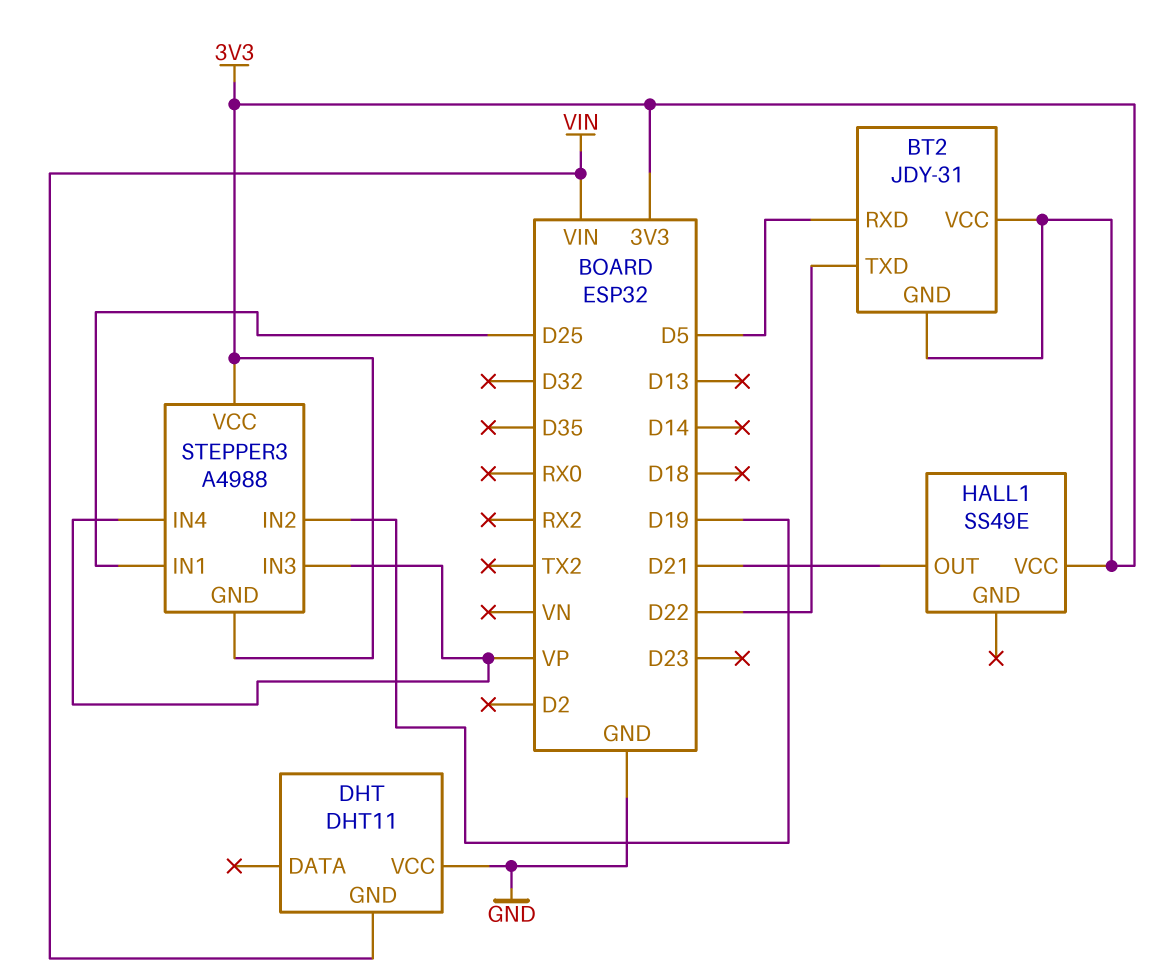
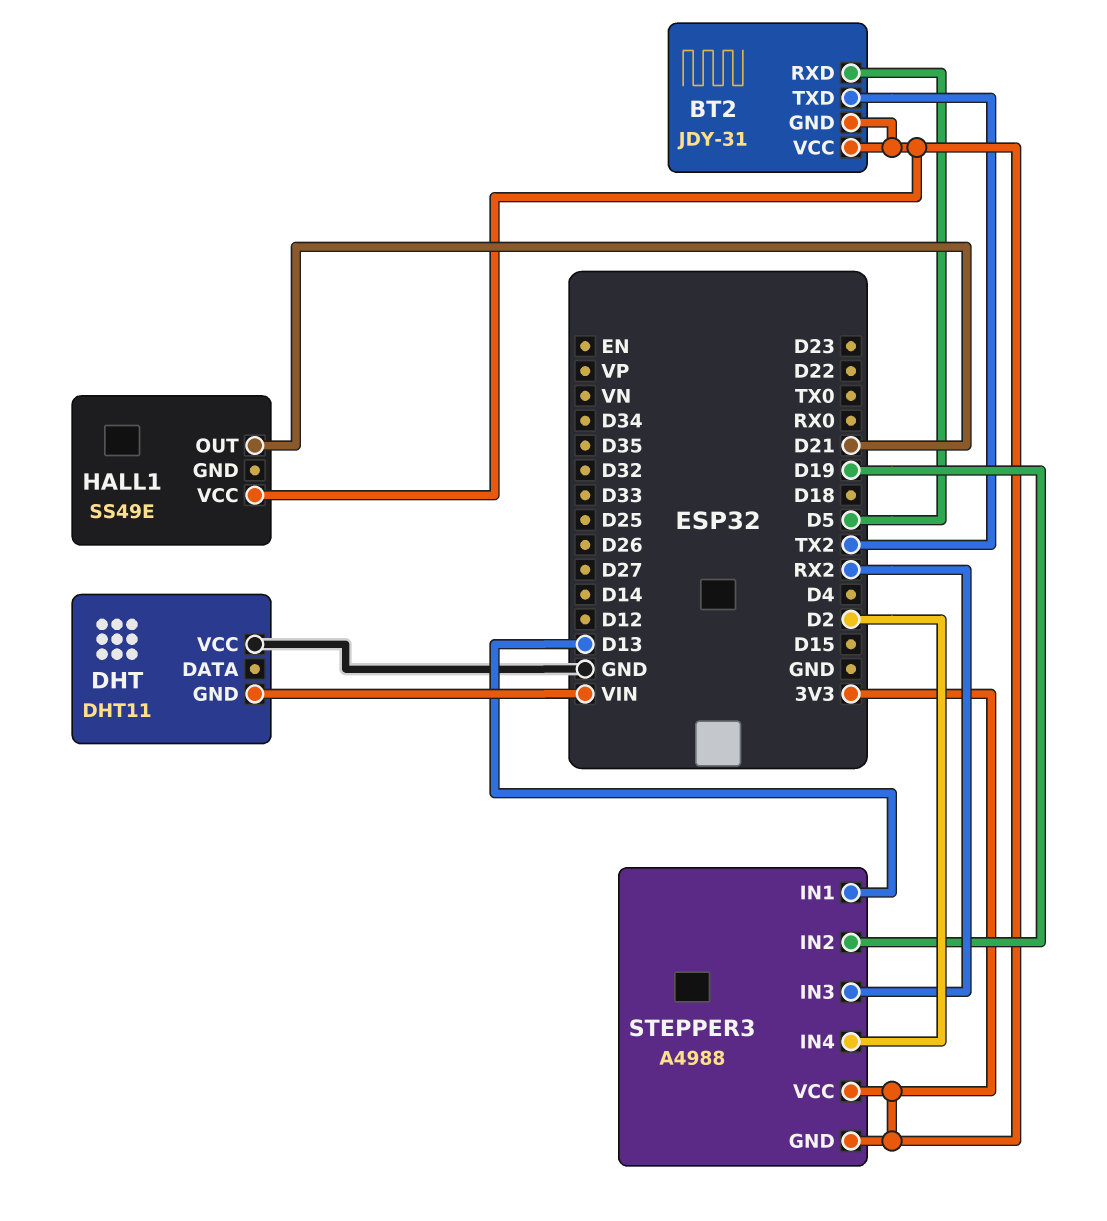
BT2 pin TXD: D22 -> TX2
STEPPER3 pin IN1: D25 -> D13
STEPPER3 pin IN3: VP -> RX2
STEPPER3 pin IN4: VP -> D2

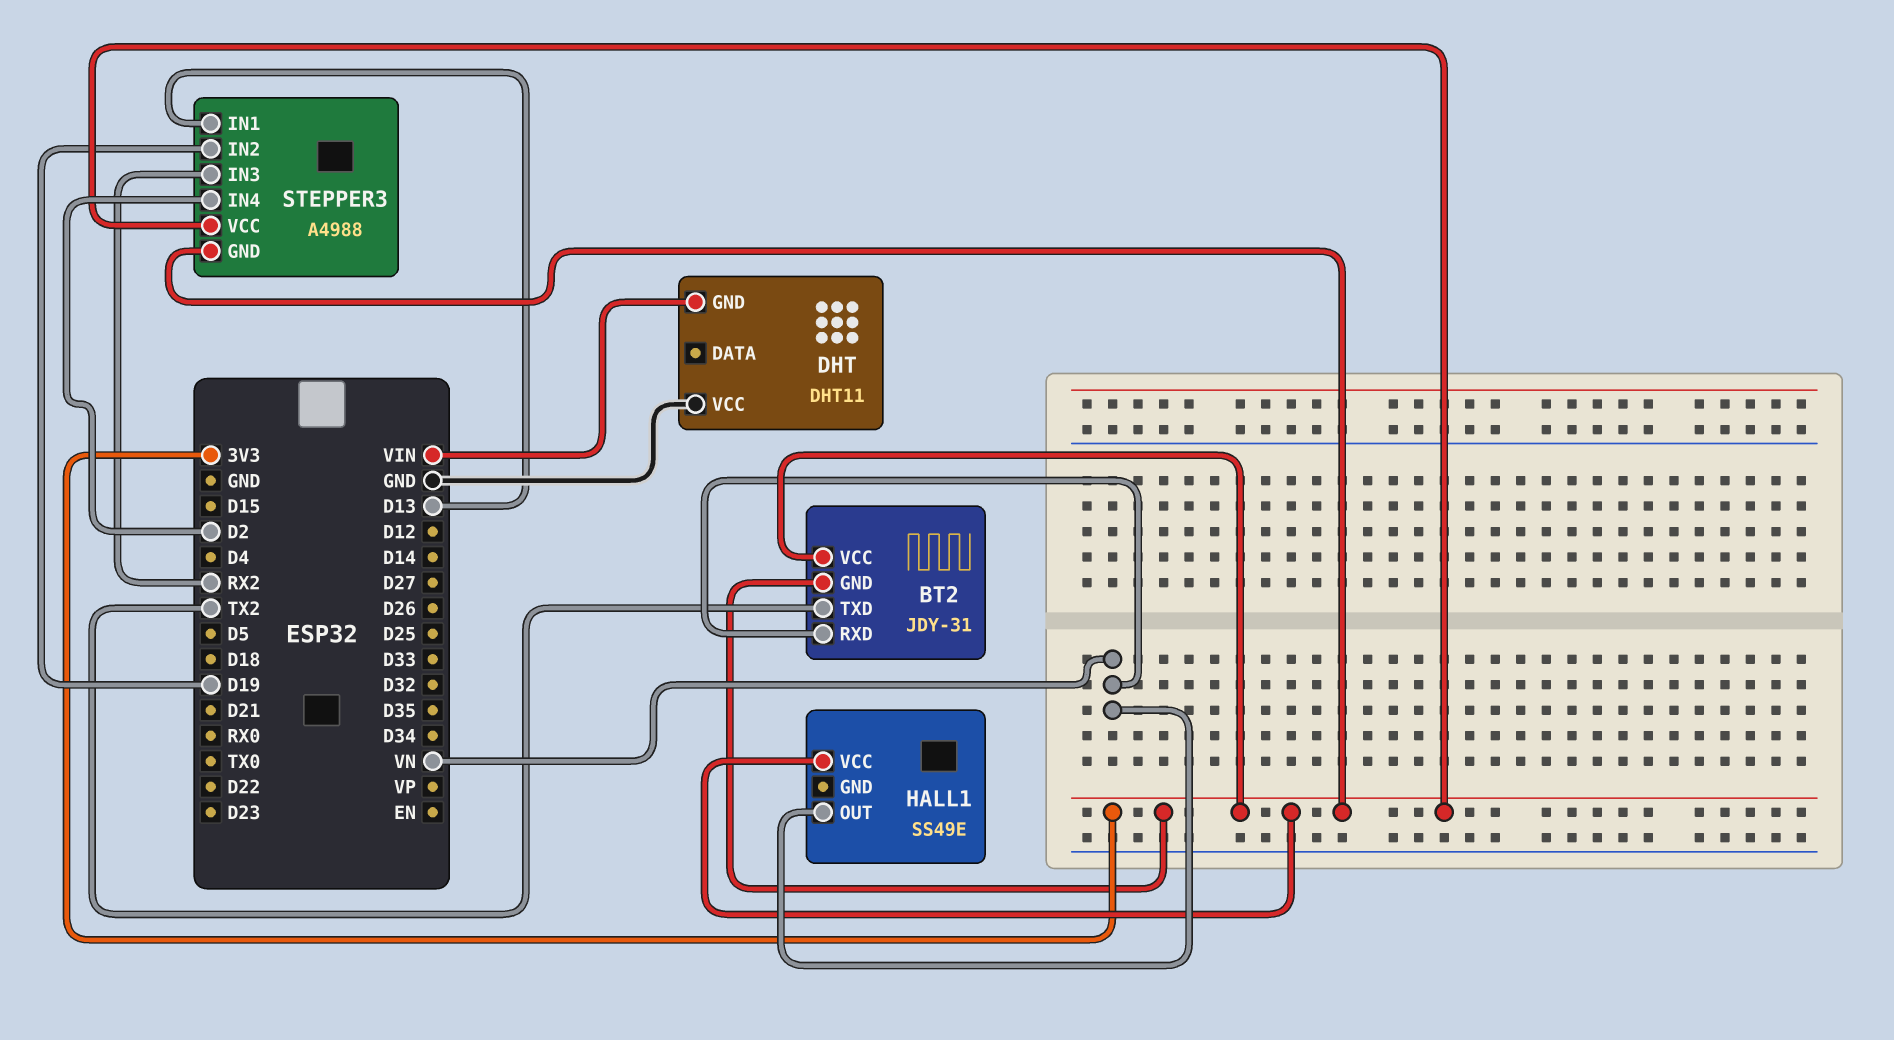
BT2 pin RXD: D5 -> VN
HALL1 pin OUT: D21 -> VN

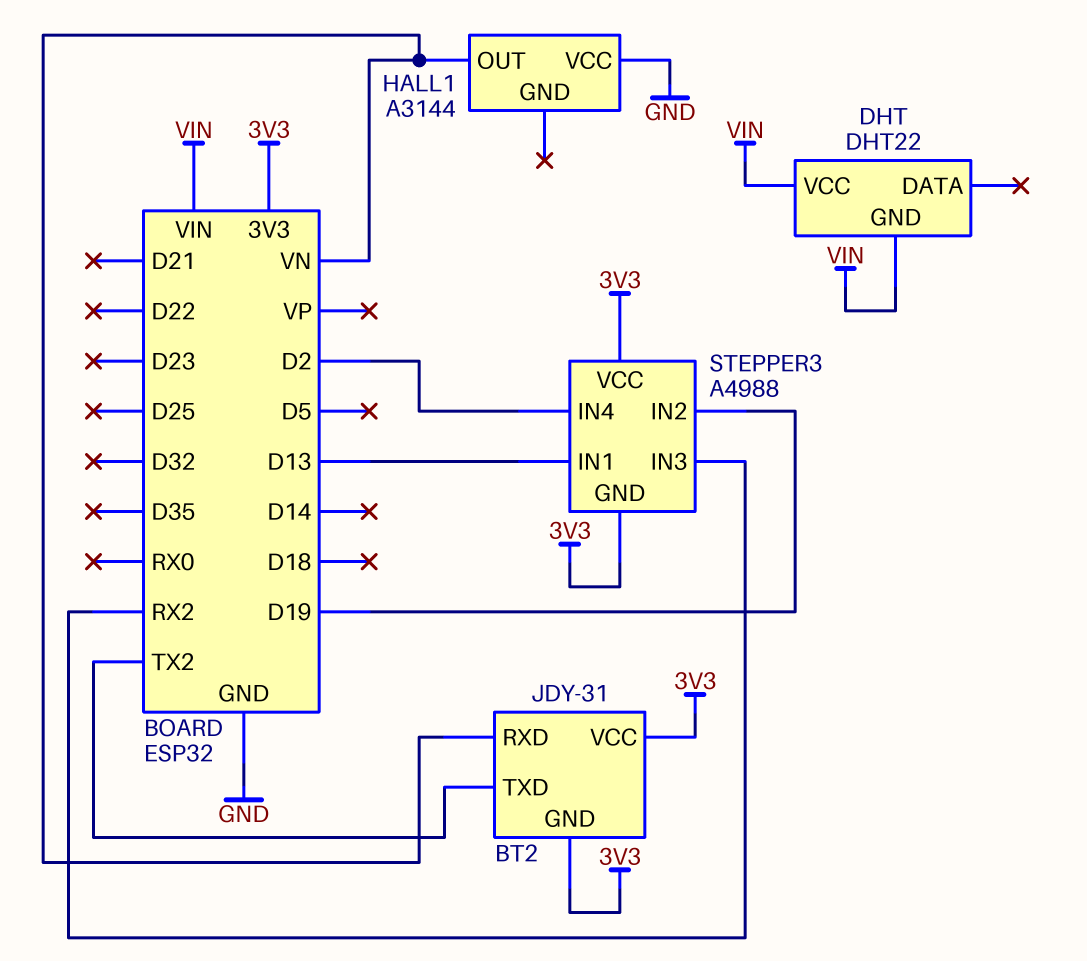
DHT: DHT11 -> DHT22
DHT pin VCC: GND -> VIN
HALL1: SS49E -> A3144
HALL1 pin VCC: 3V3 -> GND

